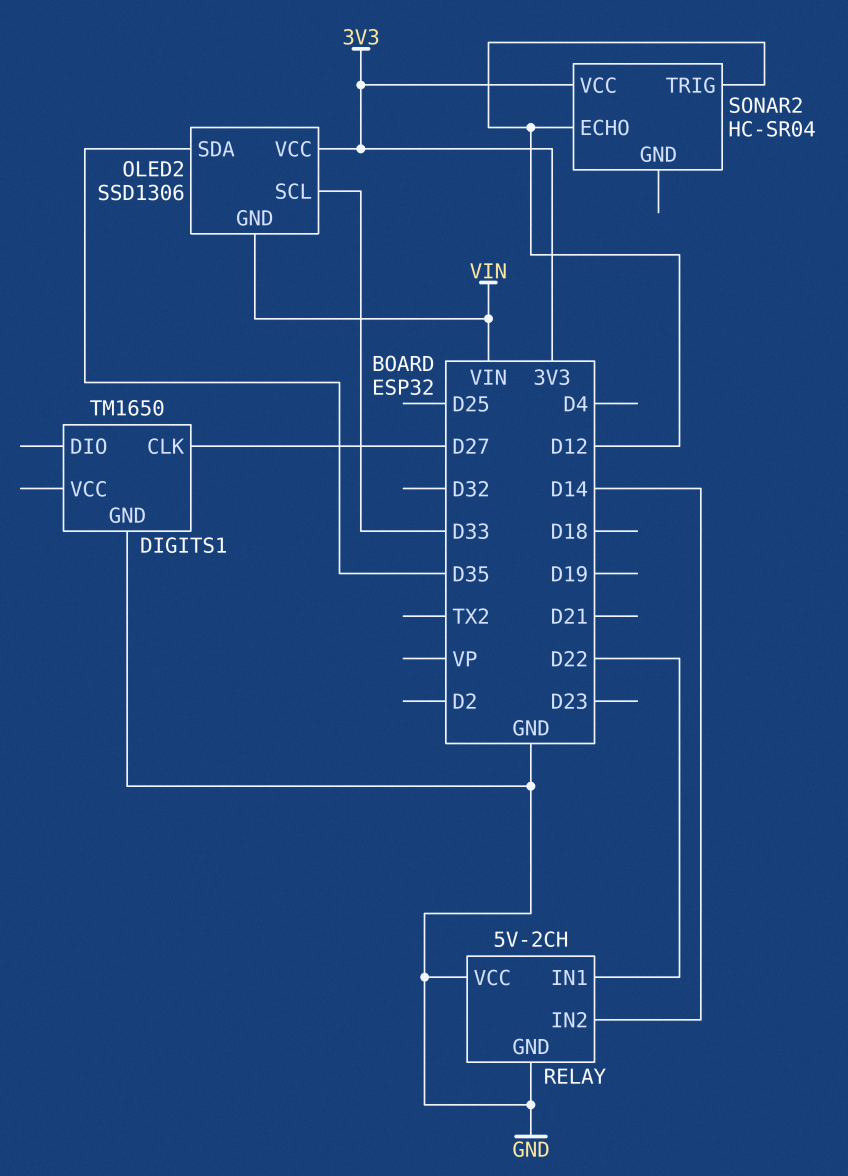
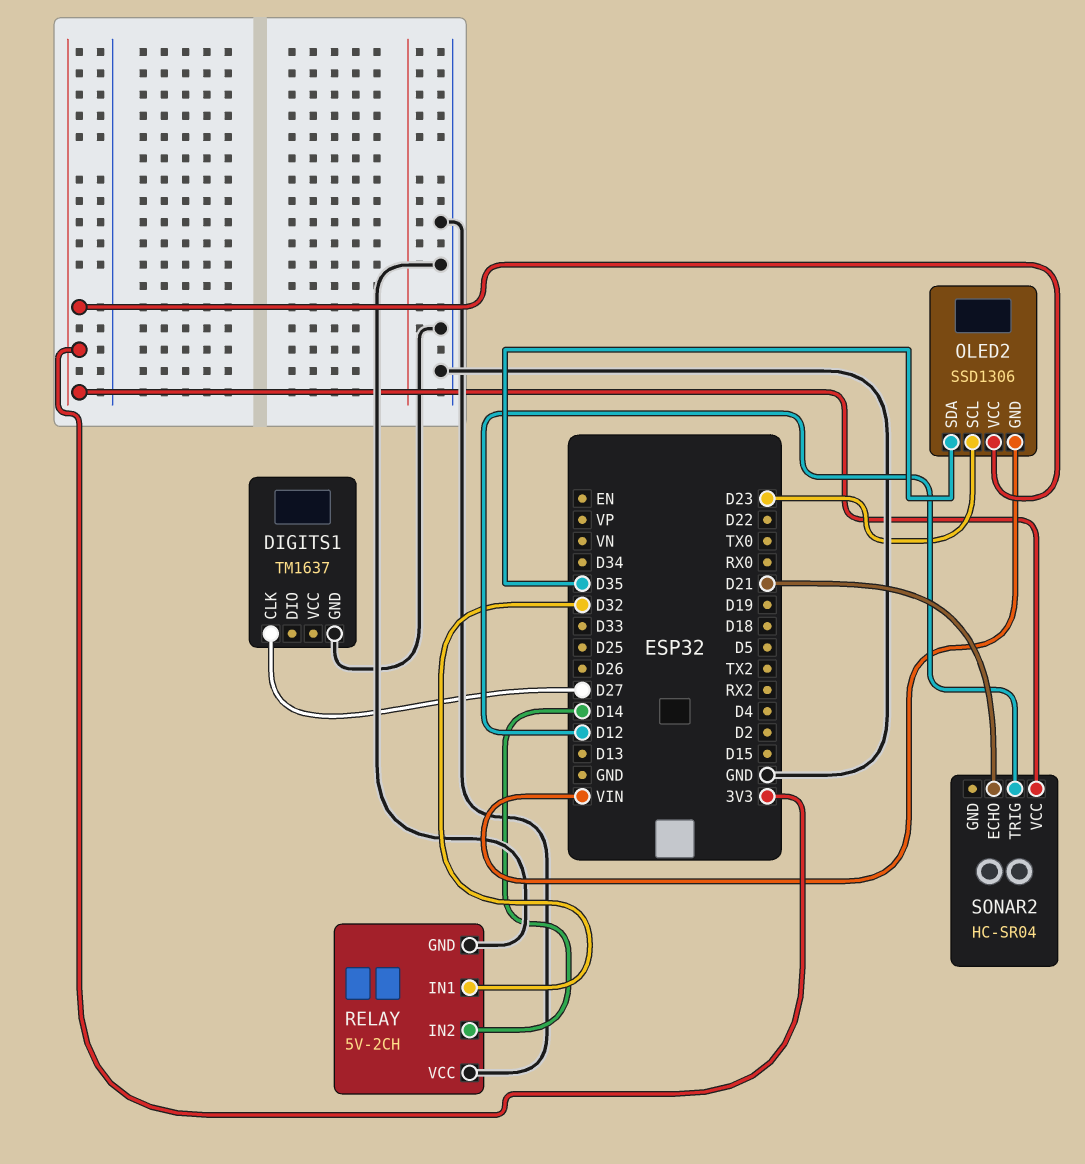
DIGITS1: TM1650 -> TM1637
OLED2 pin SCL: D33 -> D23
RELAY pin IN1: D22 -> D32
SONAR2 pin ECHO: D12 -> D21

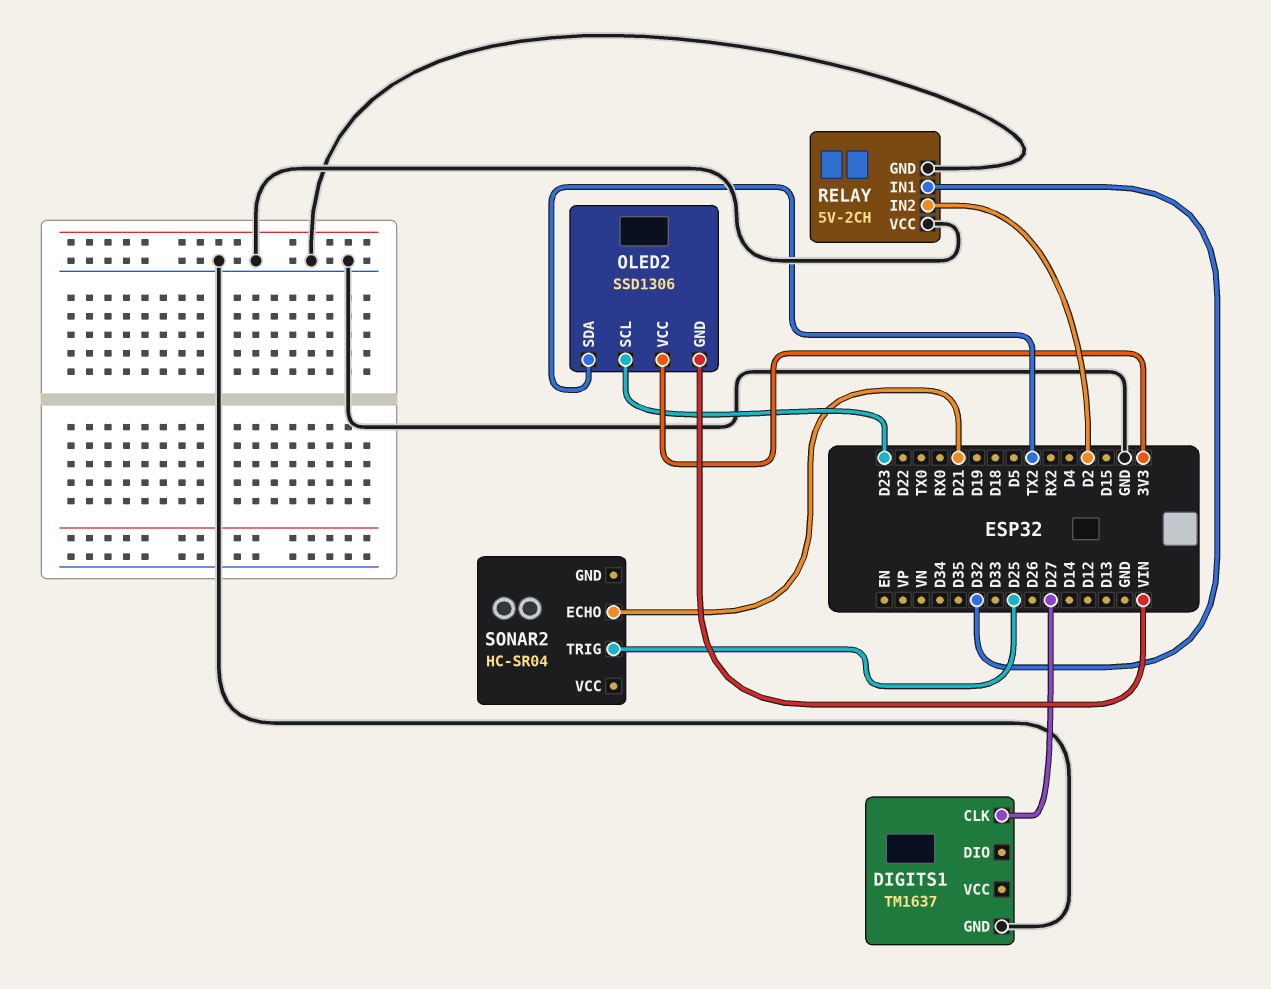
OLED2 pin SDA: D35 -> TX2
RELAY pin IN2: D14 -> D2
SONAR2 pin TRIG: D12 -> D25
SONAR2 pin VCC: 3V3 -> none

